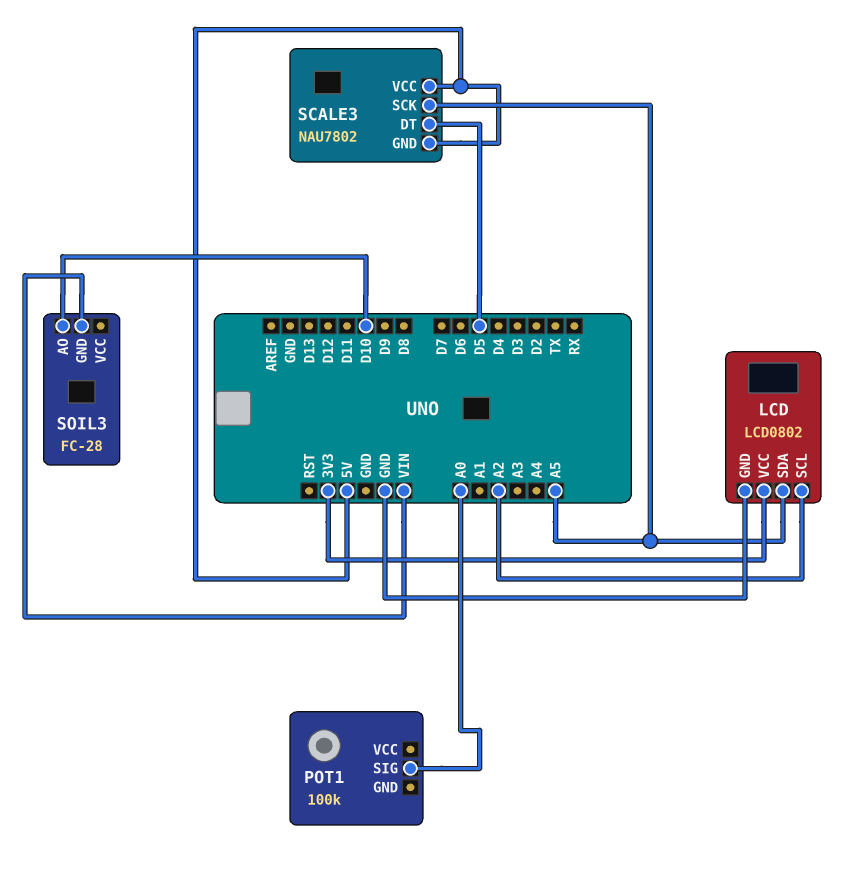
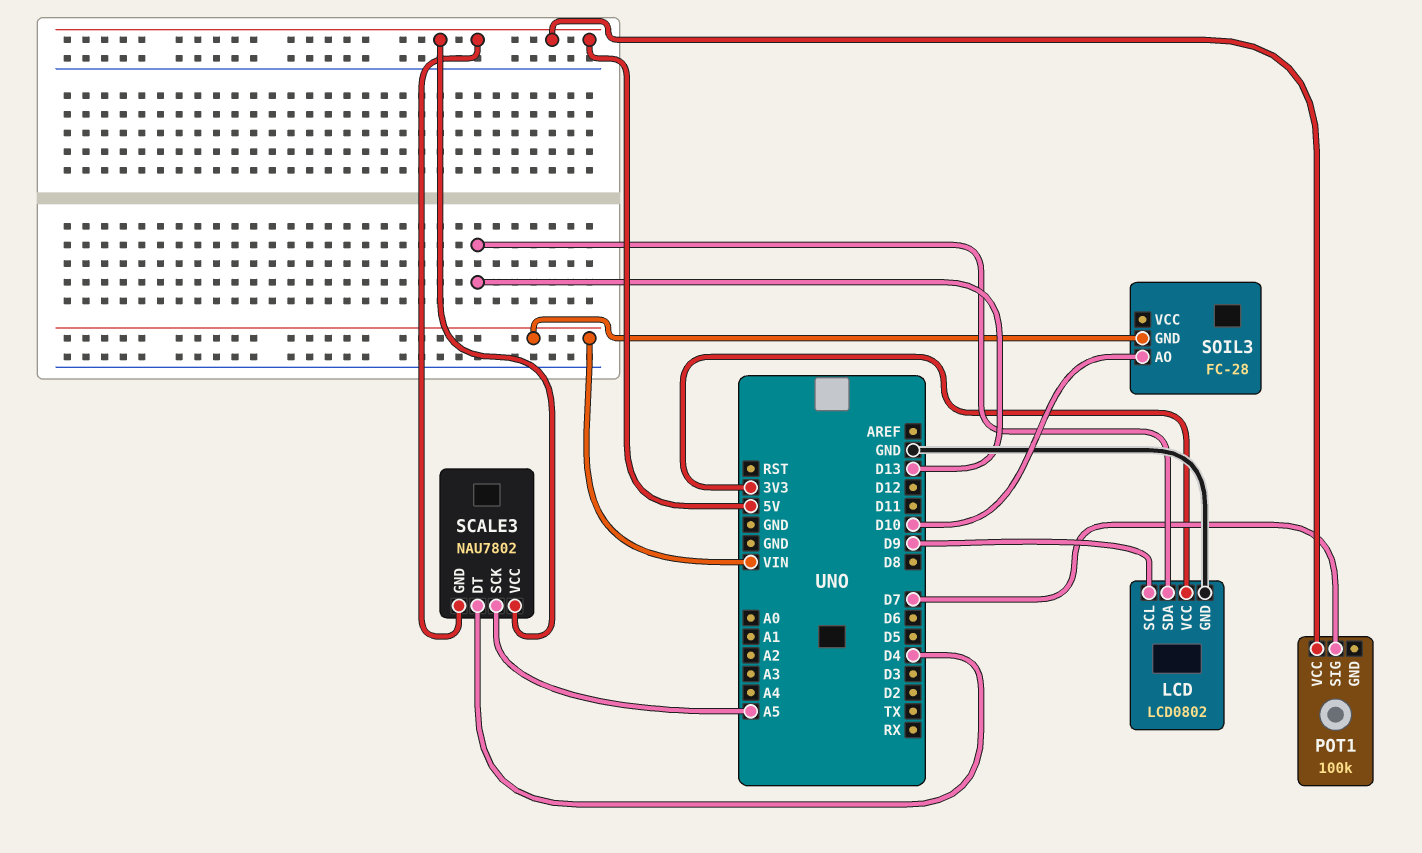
LCD pin SCL: A2 -> D9
LCD pin SDA: A5 -> D13
POT1 pin SIG: A0 -> D7
POT1 pin VCC: none -> 5V
SCALE3 pin DT: D5 -> D4

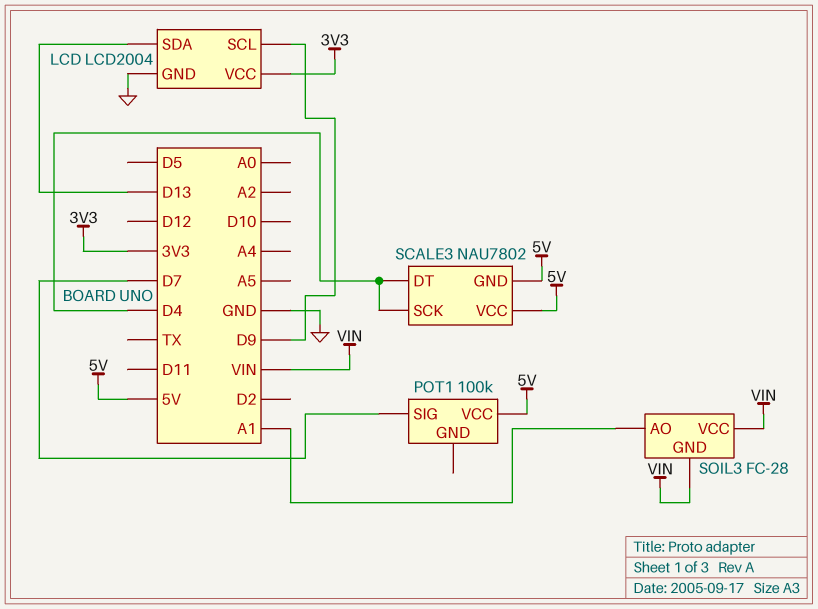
LCD: LCD0802 -> LCD2004
SCALE3 pin SCK: A5 -> D4
SOIL3 pin AO: D10 -> A1
SOIL3 pin VCC: none -> VIN

